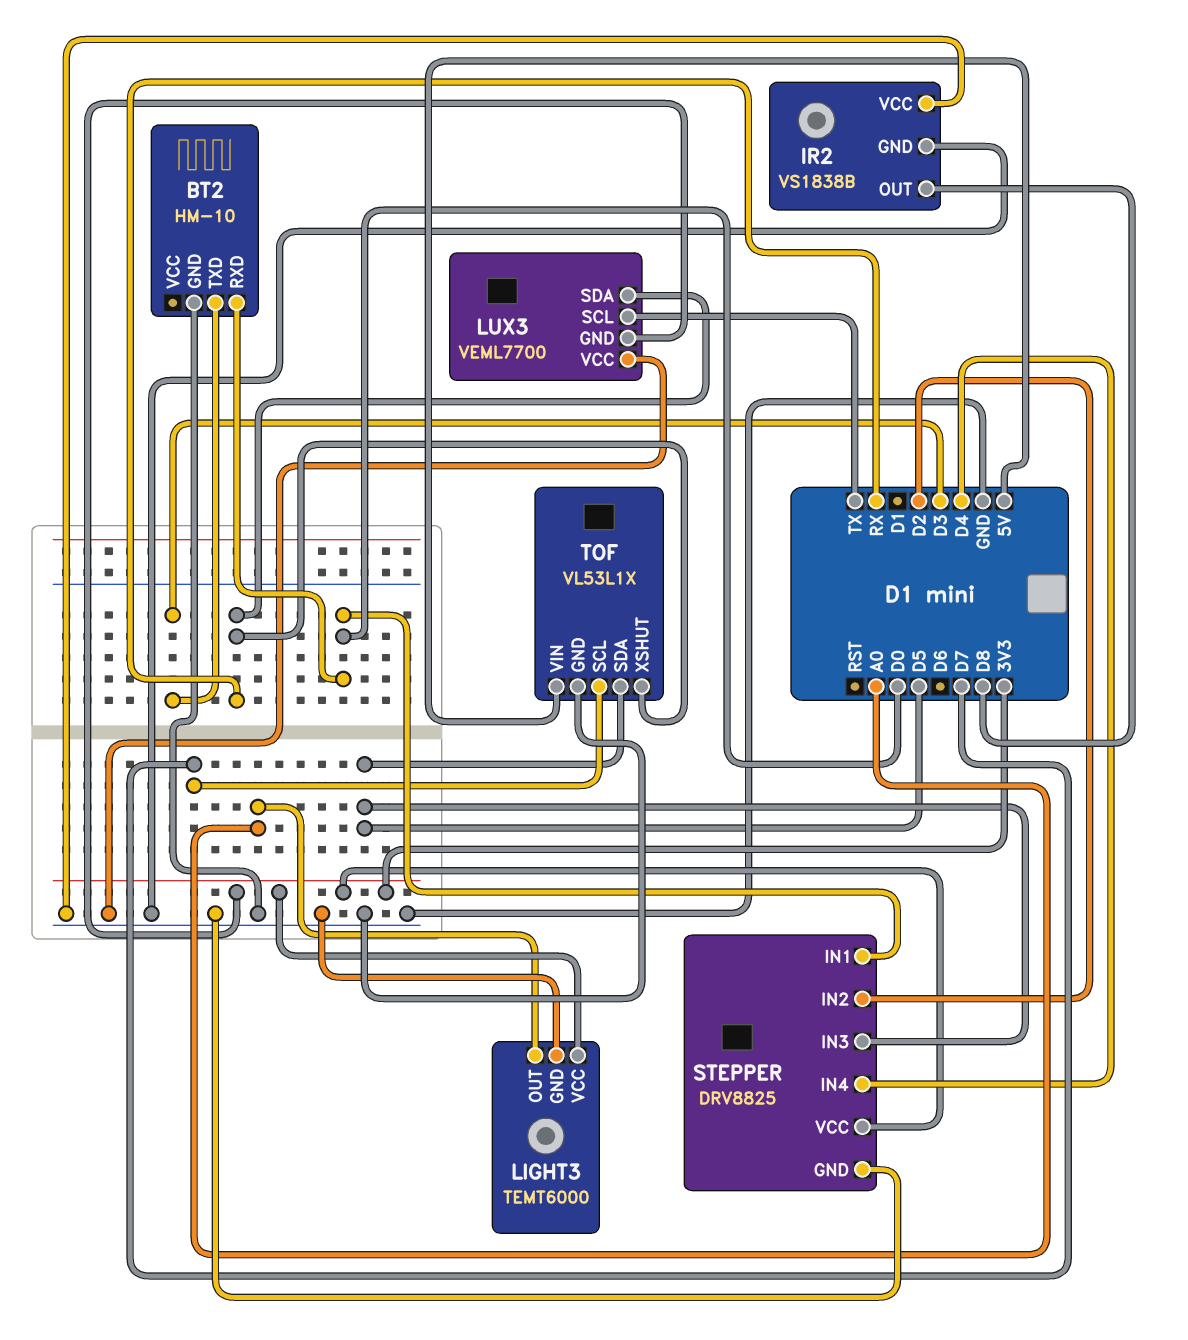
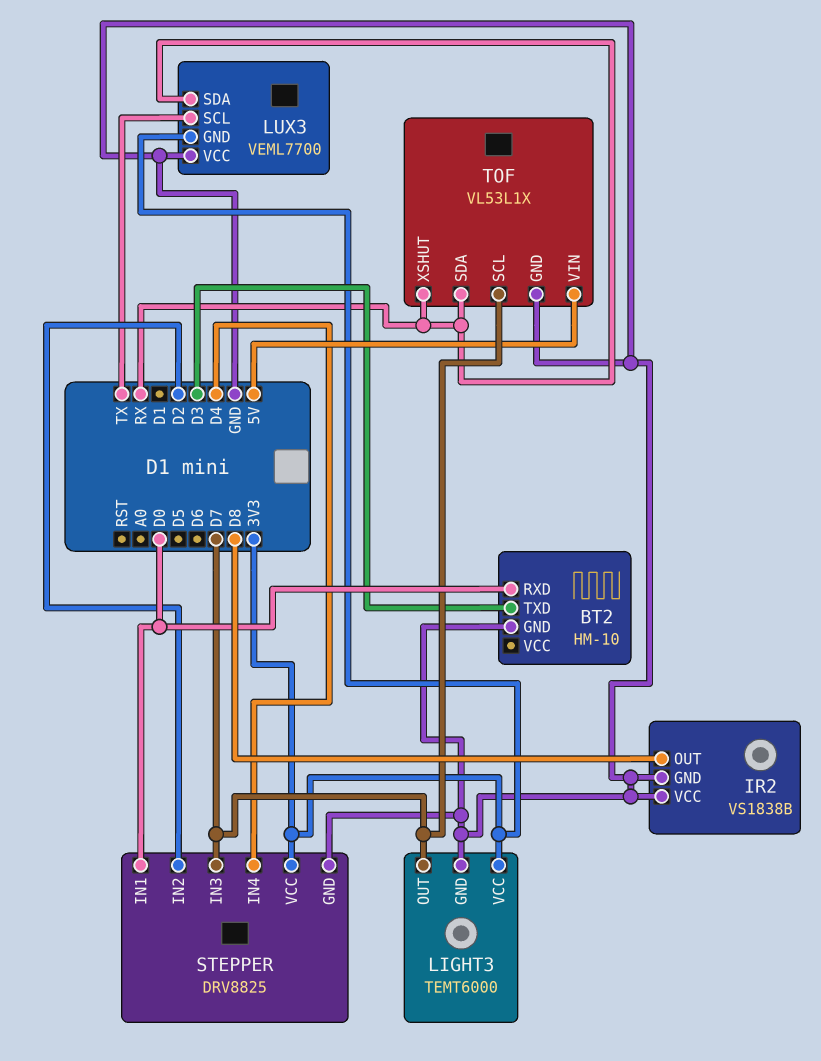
LIGHT3 pin OUT: A0 -> D7
STEPPER pin IN3: D5 -> D7
TOF pin SDA: D5 -> RX

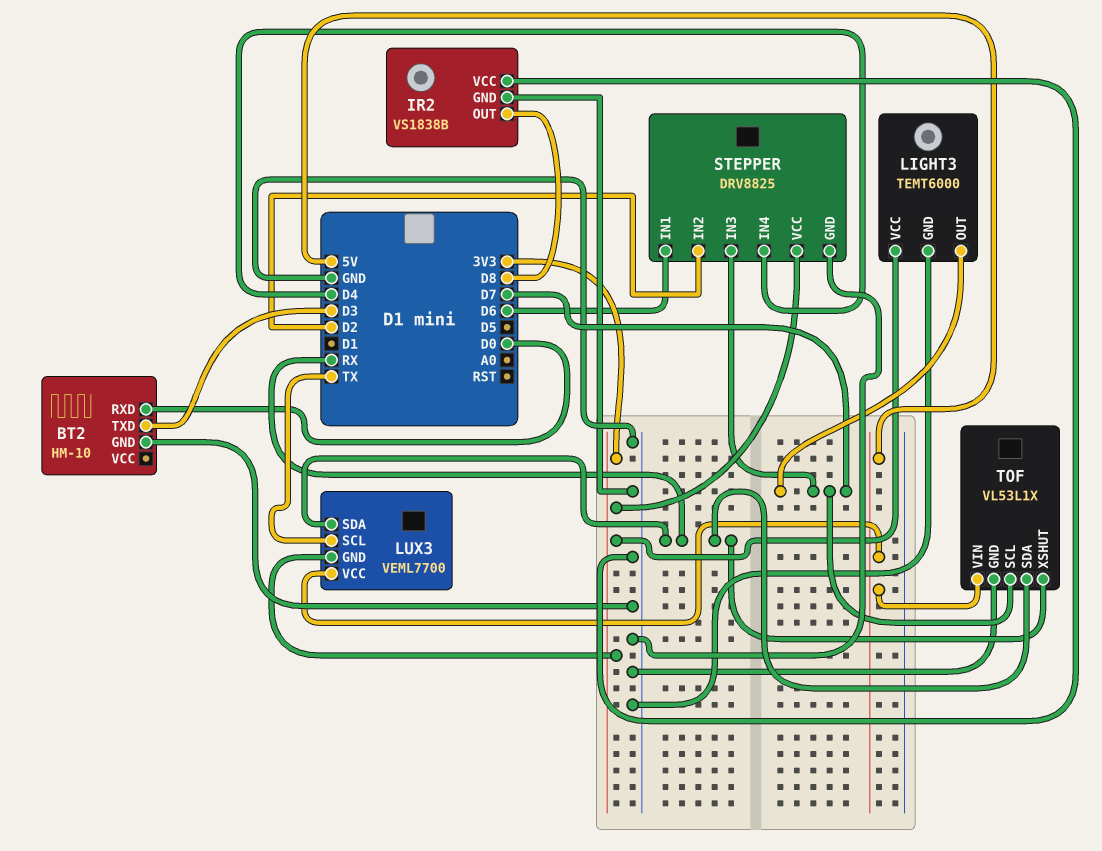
LUX3 pin VCC: GND -> 5V
STEPPER pin IN1: D0 -> D6

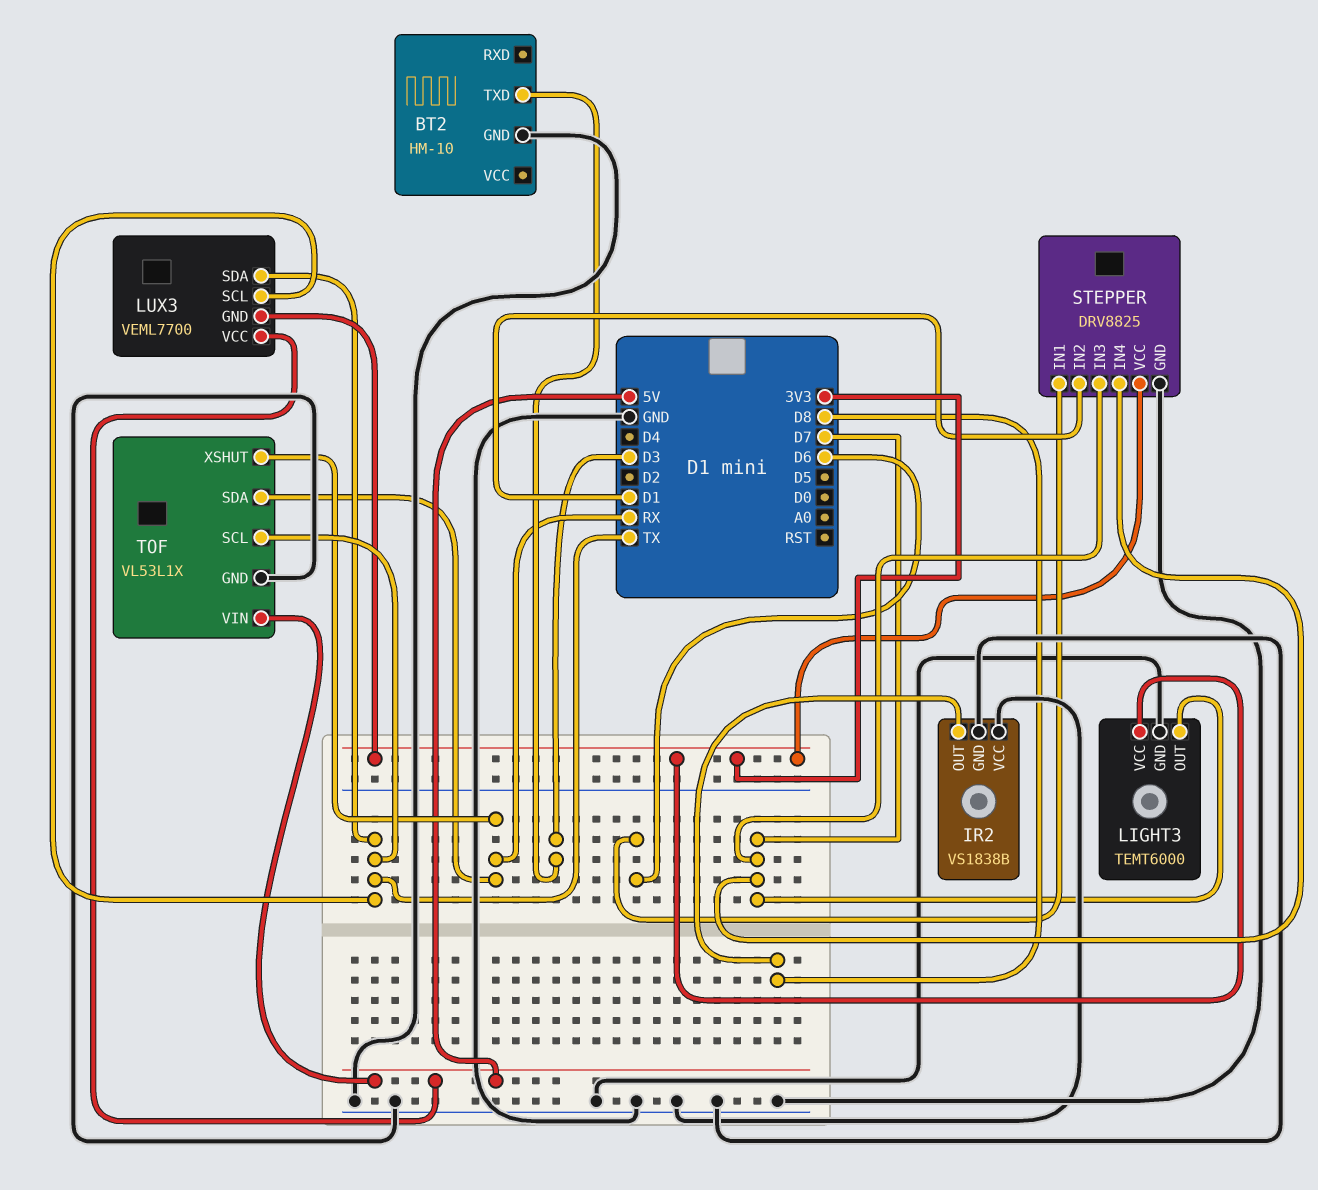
BT2 pin RXD: D0 -> none
LUX3 pin SDA: RX -> TX
STEPPER pin IN2: D2 -> D1
STEPPER pin IN4: D4 -> D7
TOF pin SCL: D7 -> TX

